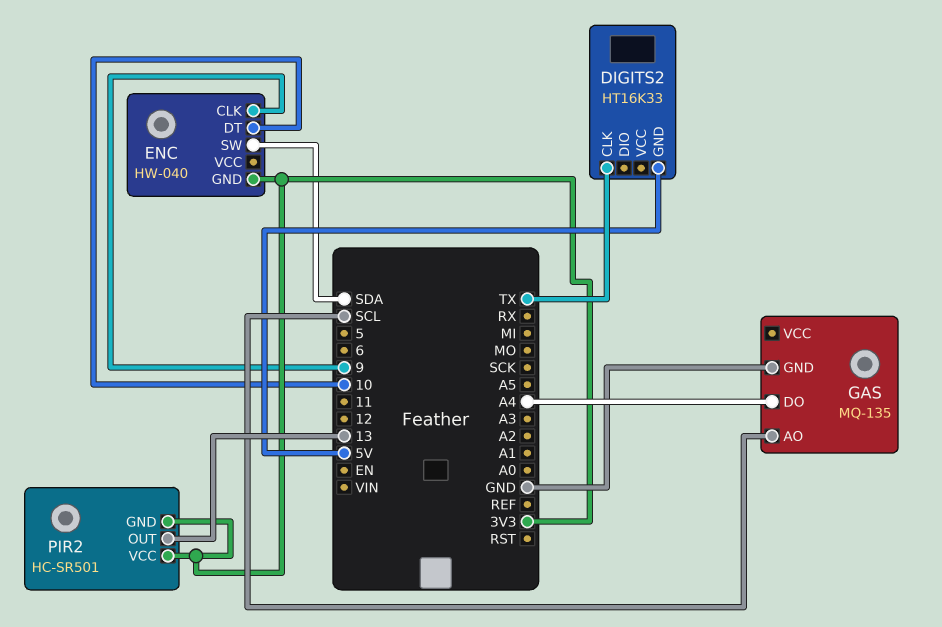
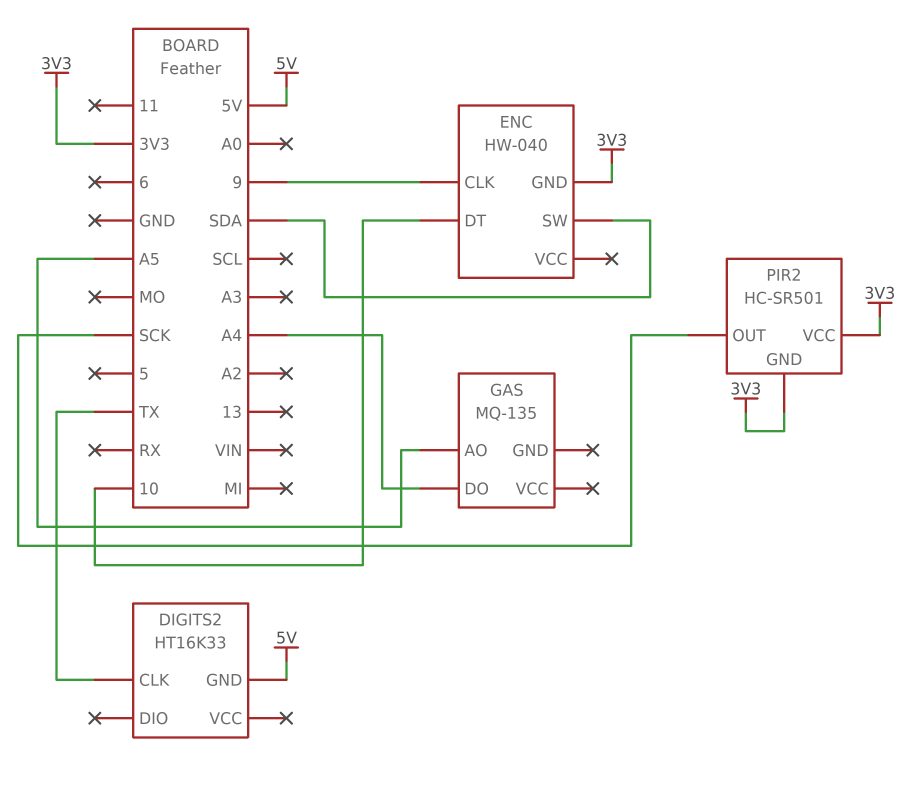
GAS pin AO: SCL -> A5
GAS pin GND: GND -> none
PIR2 pin OUT: 13 -> SCK

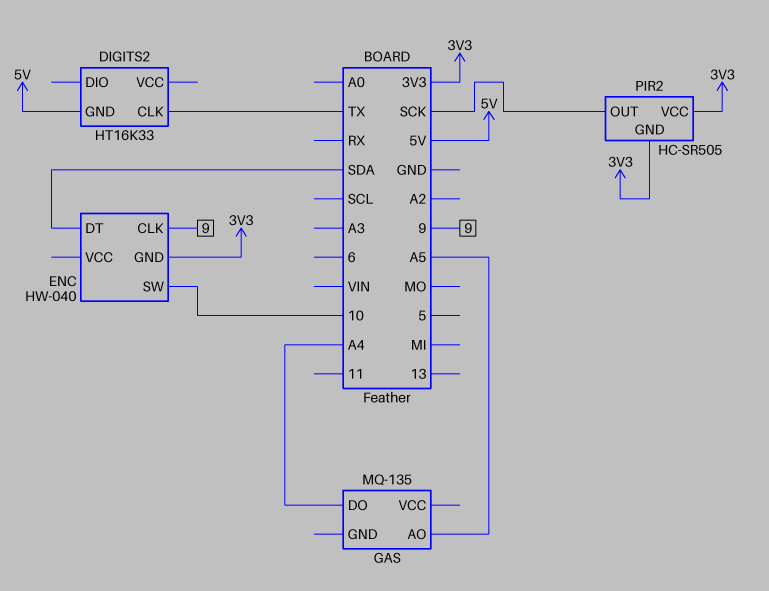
ENC pin DT: 10 -> SDA
ENC pin SW: SDA -> 10
PIR2: HC-SR501 -> HC-SR505

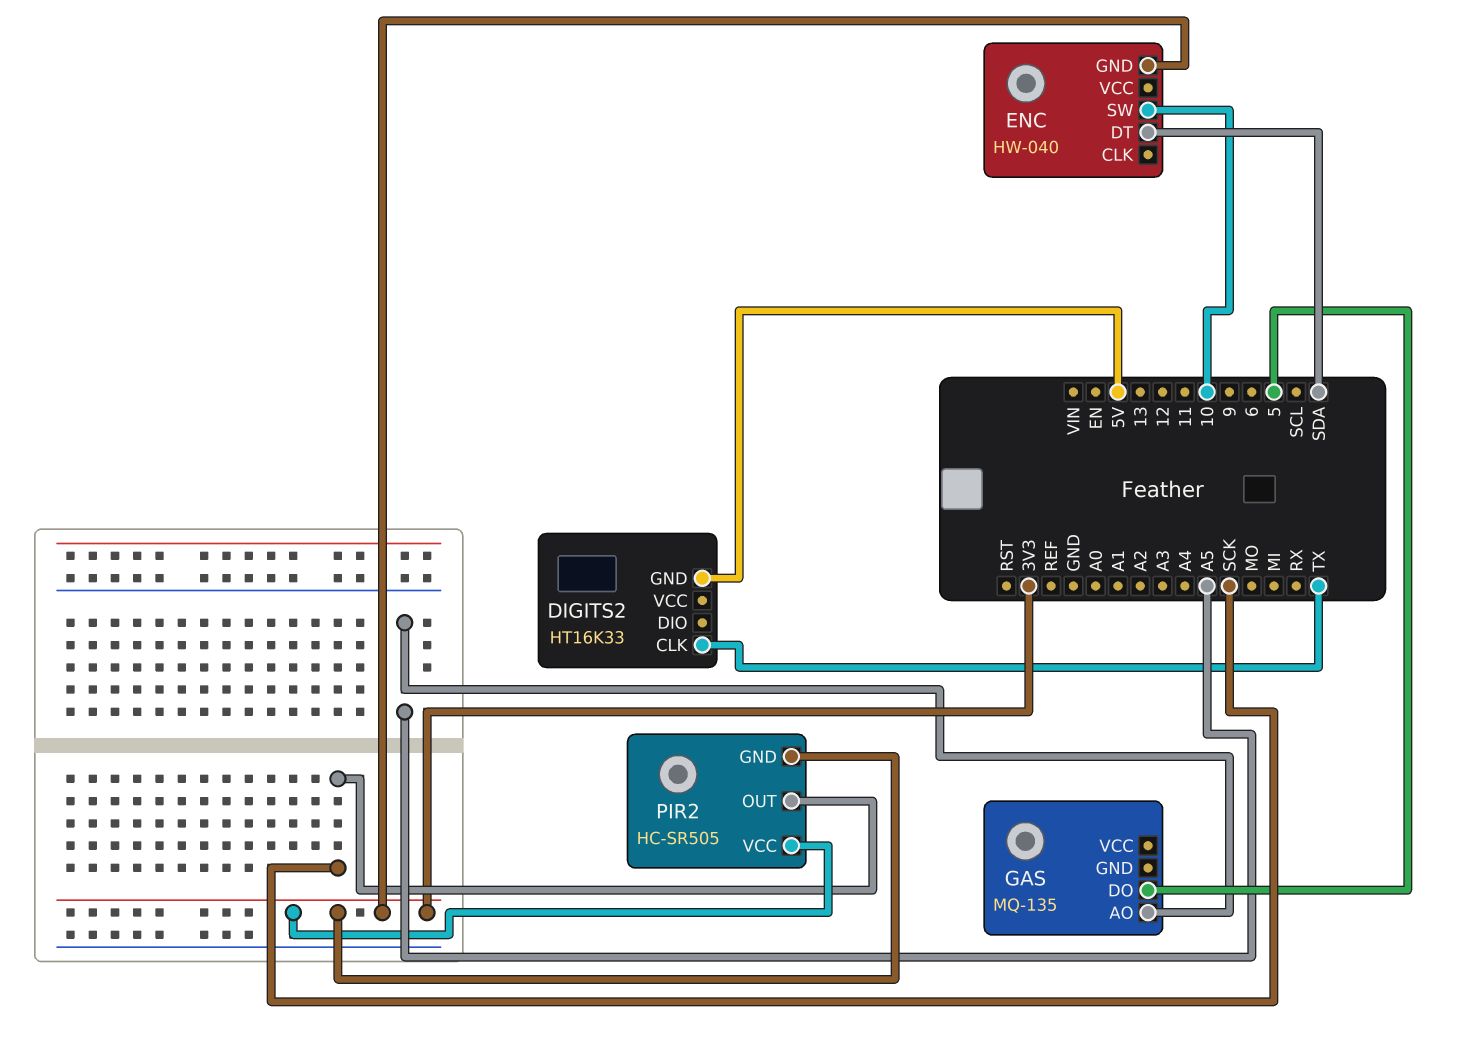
ENC pin CLK: 9 -> none
GAS pin DO: A4 -> 5

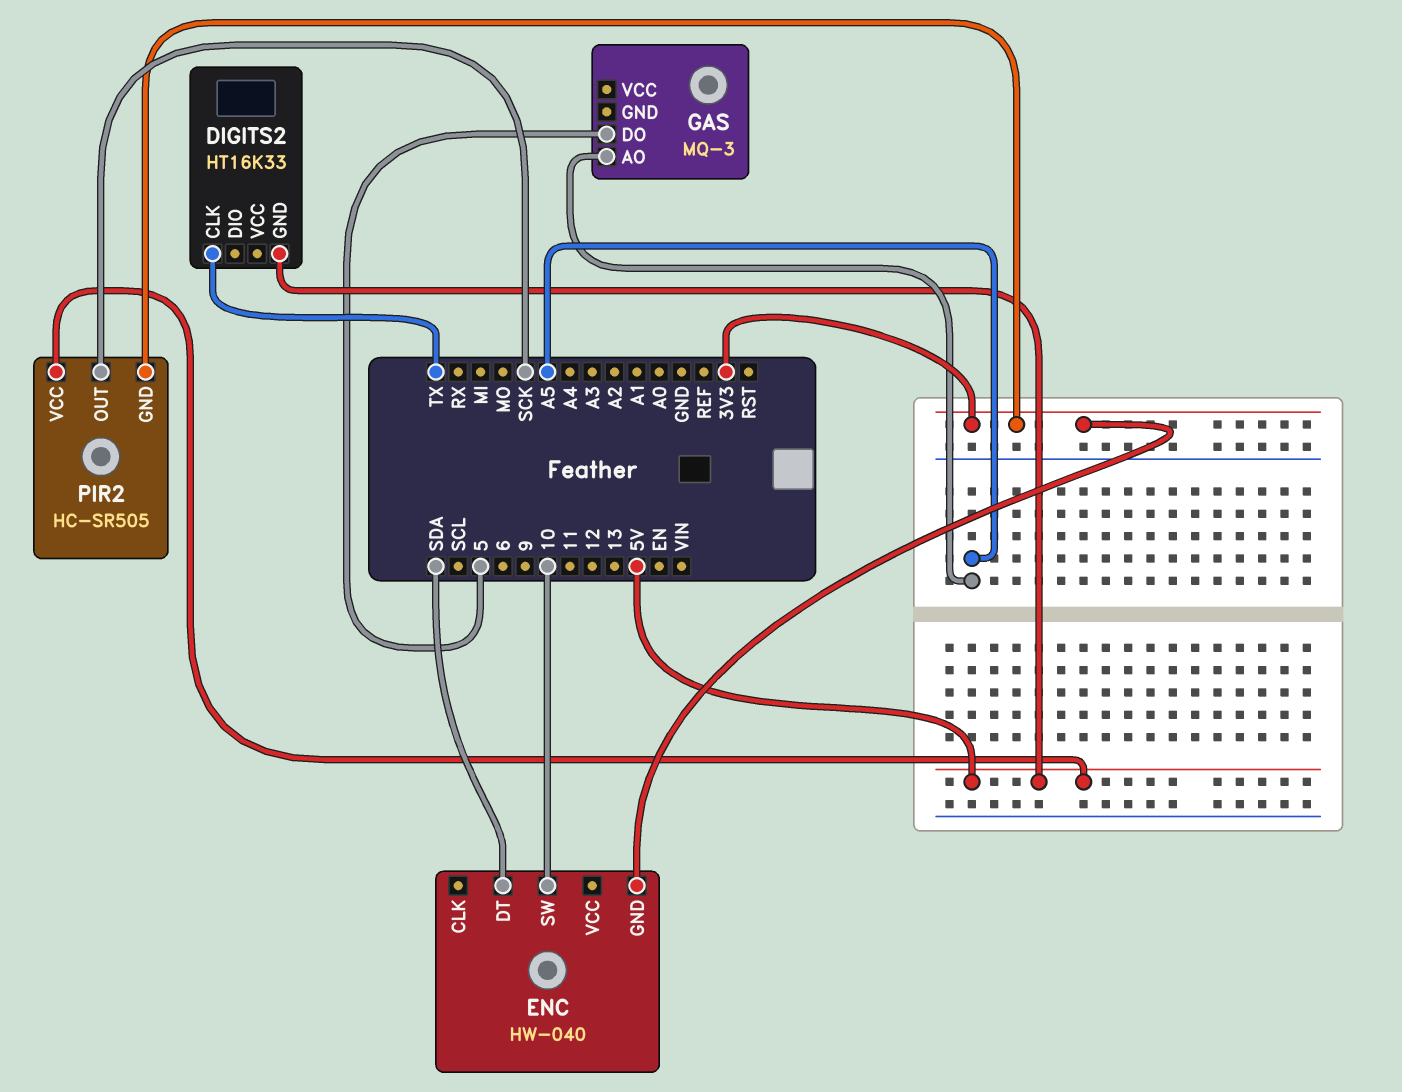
GAS: MQ-135 -> MQ-3
PIR2 pin VCC: 3V3 -> 5V

